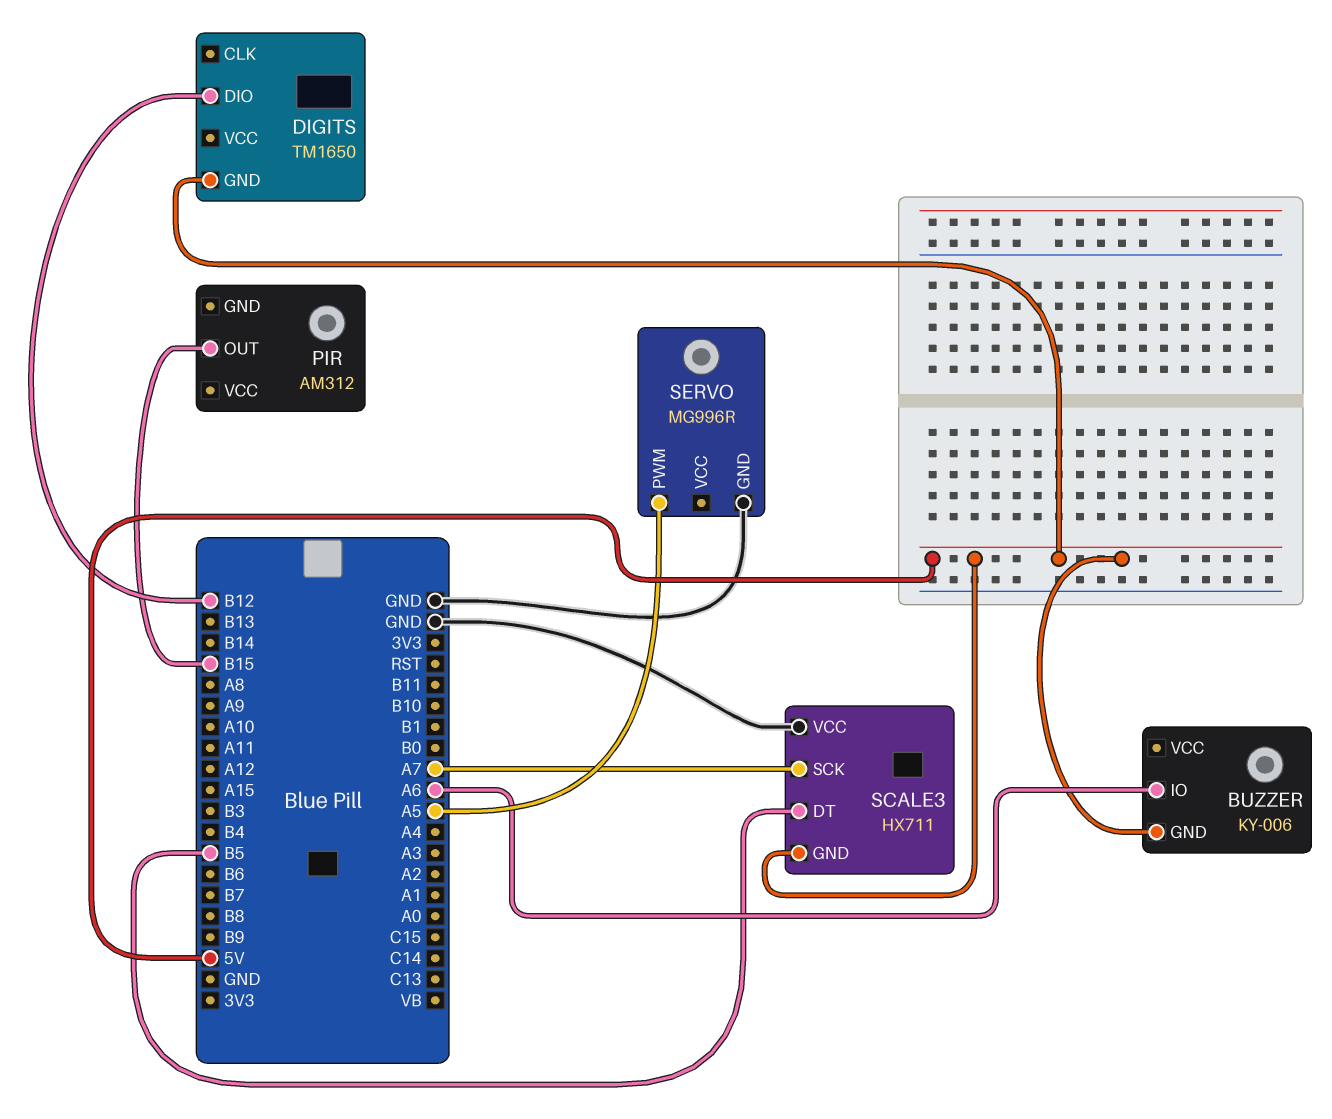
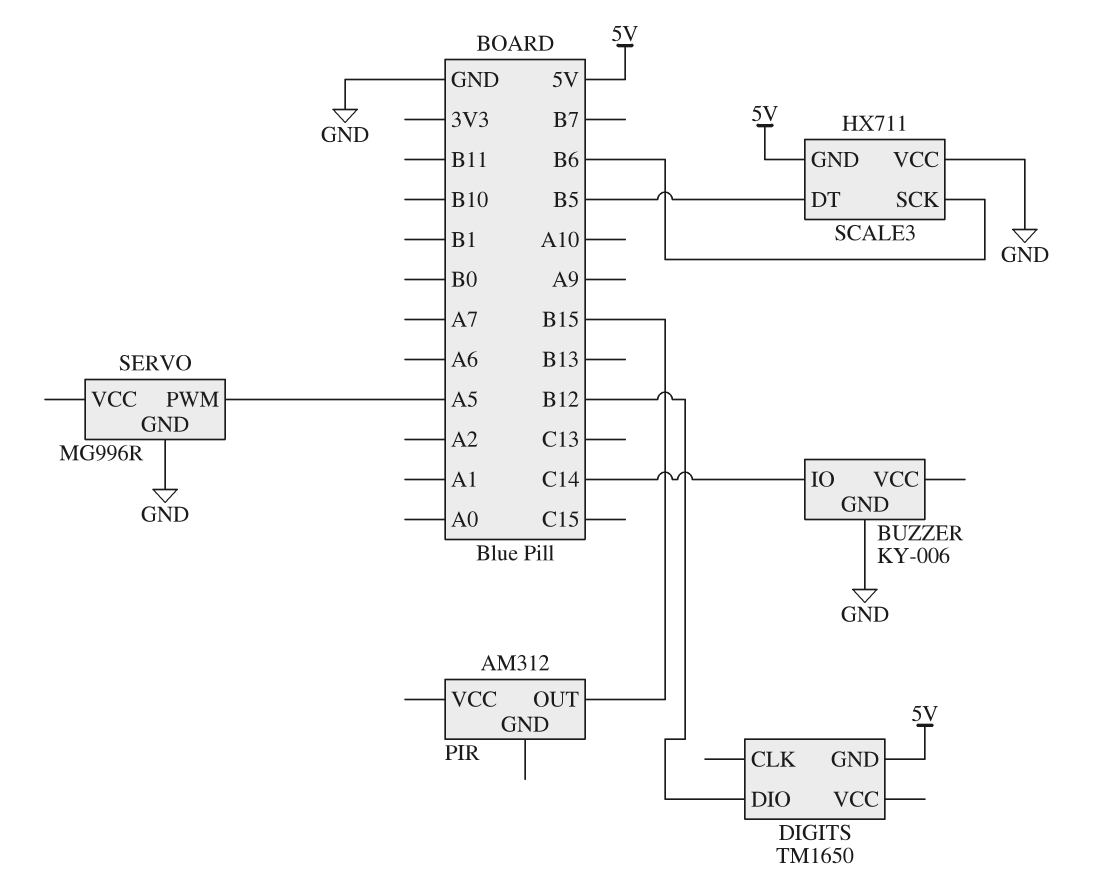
BUZZER pin GND: 5V -> GND
BUZZER pin IO: A6 -> C14
SCALE3 pin SCK: A7 -> B6

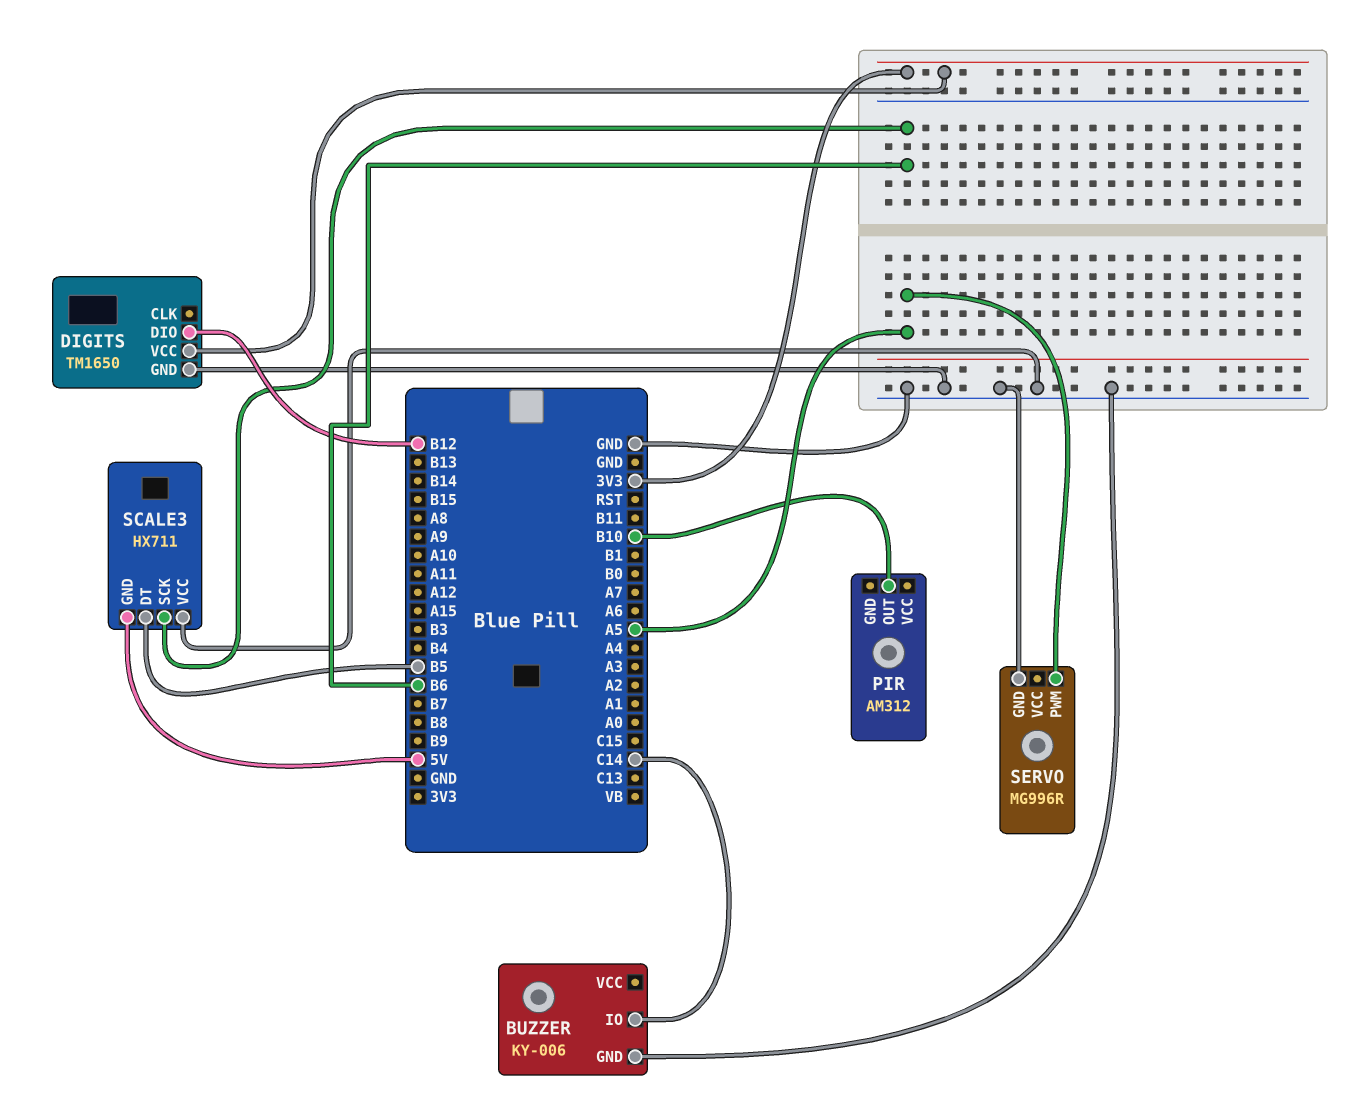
DIGITS pin GND: 5V -> GND
DIGITS pin VCC: none -> 3V3
PIR pin OUT: B15 -> B10

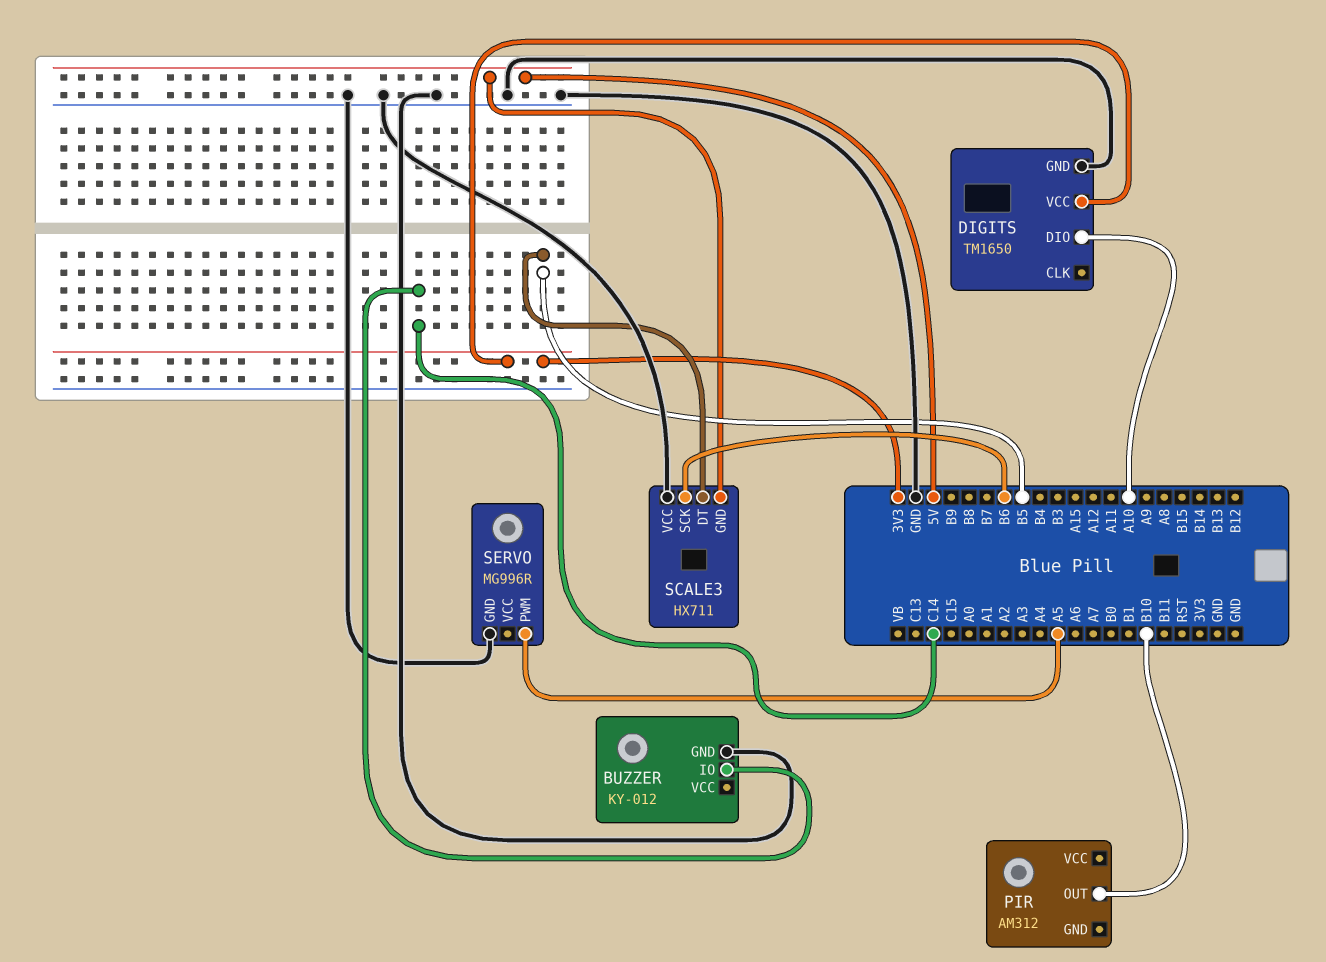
BUZZER: KY-006 -> KY-012
DIGITS pin DIO: B12 -> A10

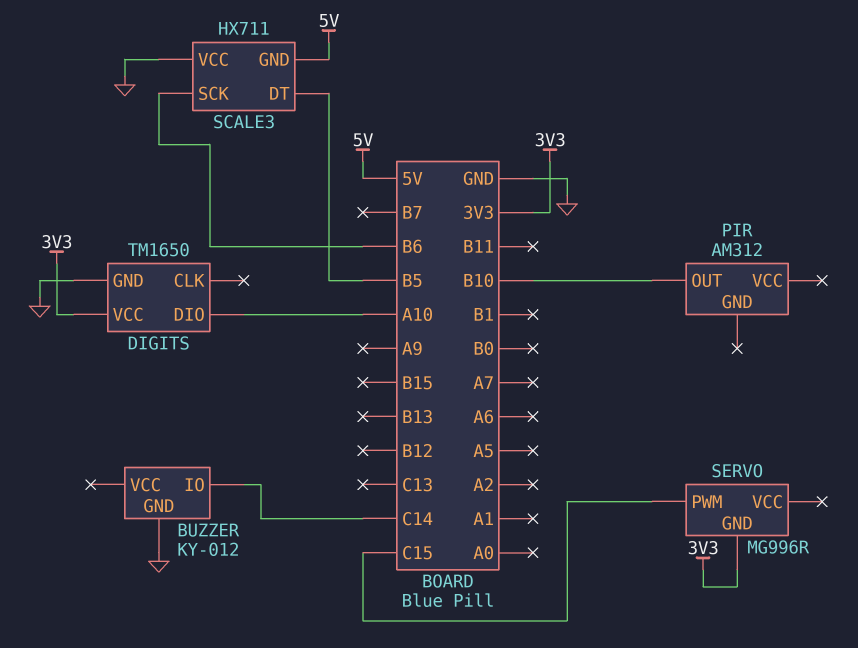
SERVO pin GND: GND -> 3V3
SERVO pin PWM: A5 -> C15

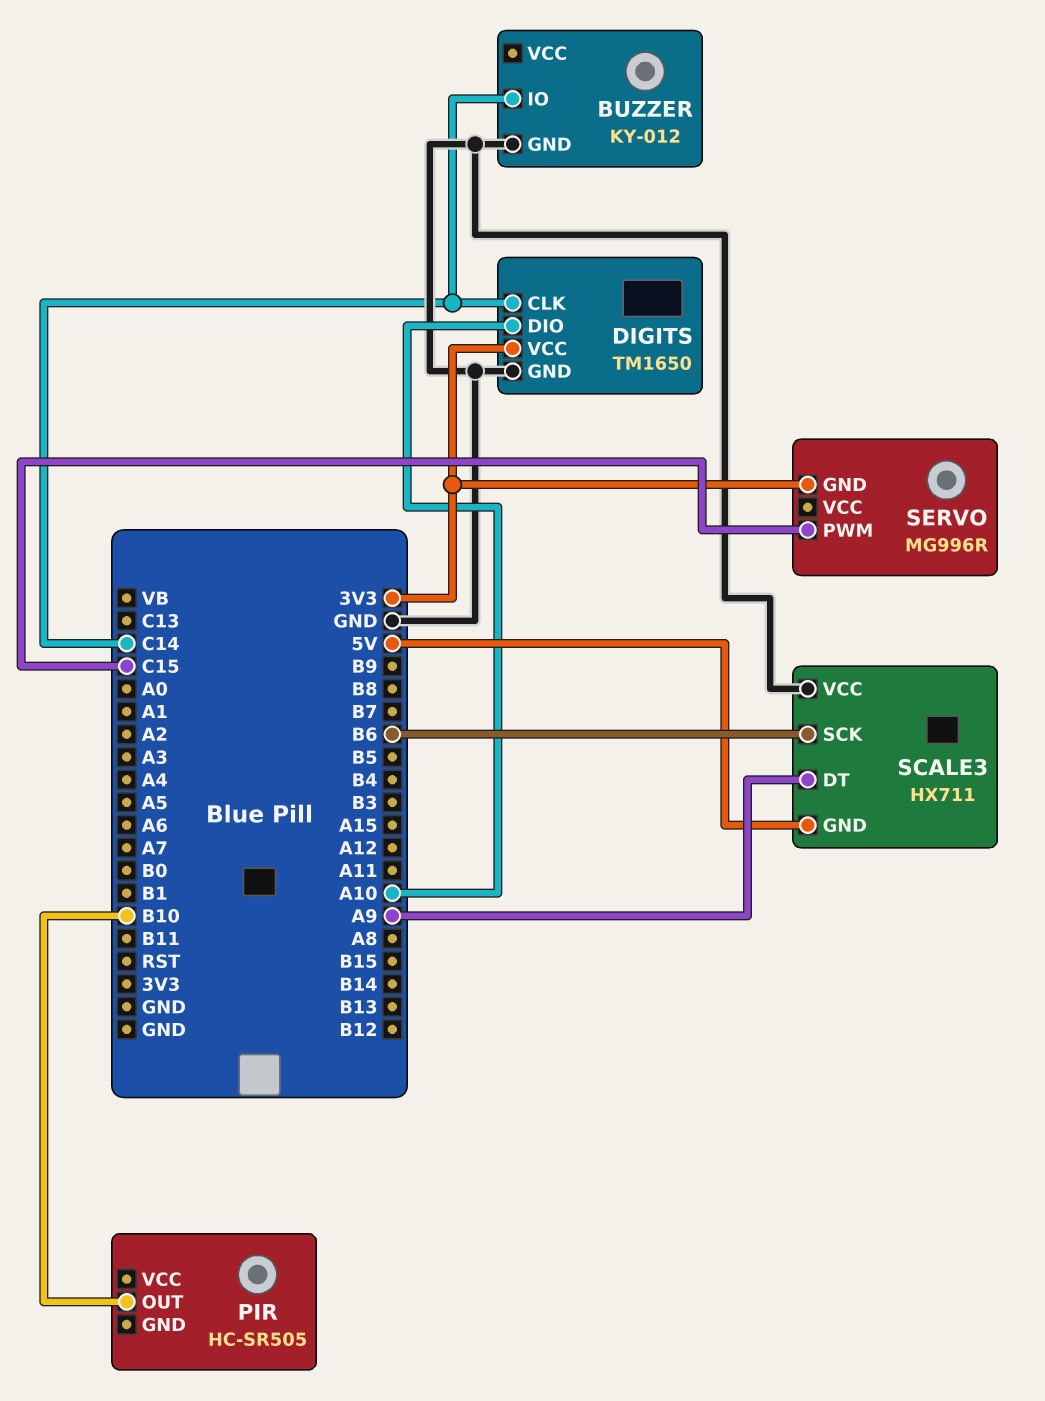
DIGITS pin CLK: none -> C14
PIR: AM312 -> HC-SR505
SCALE3 pin DT: B5 -> A9

